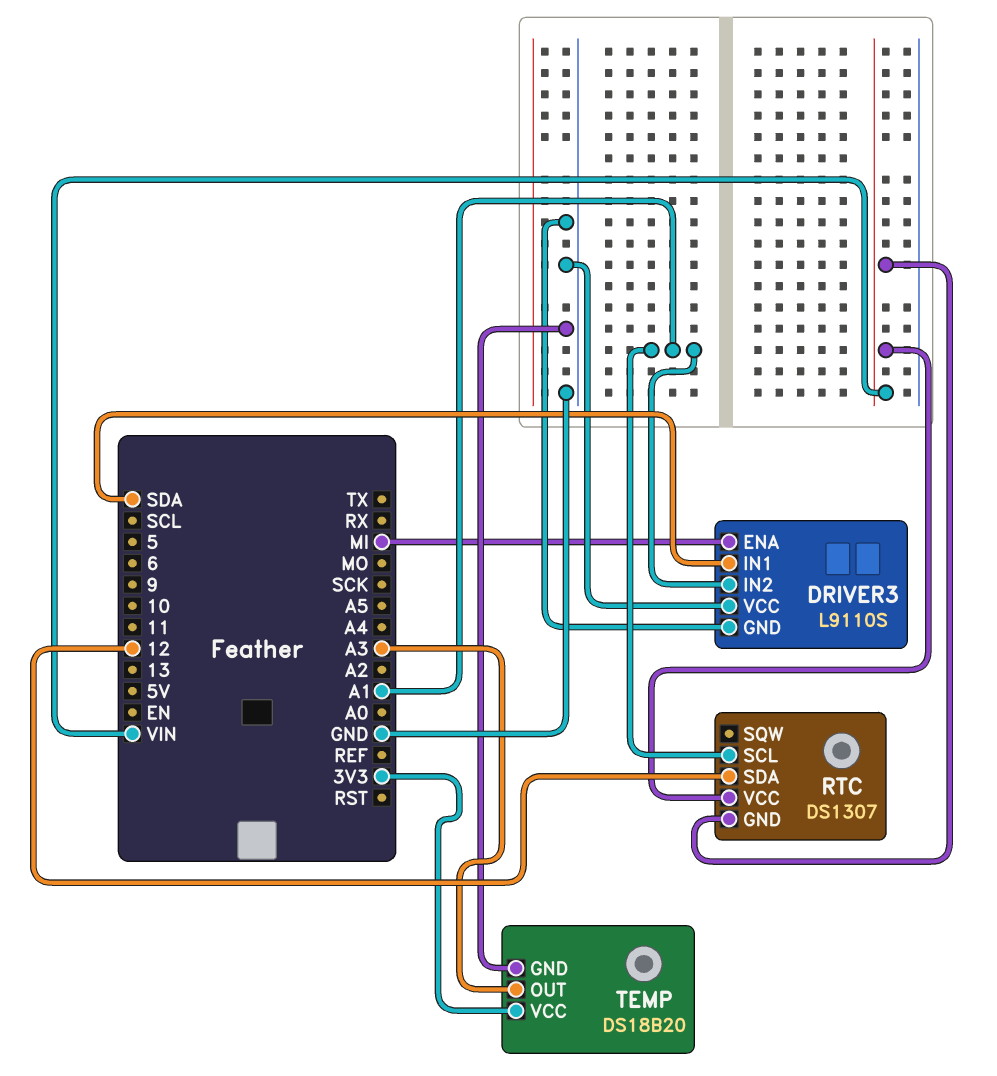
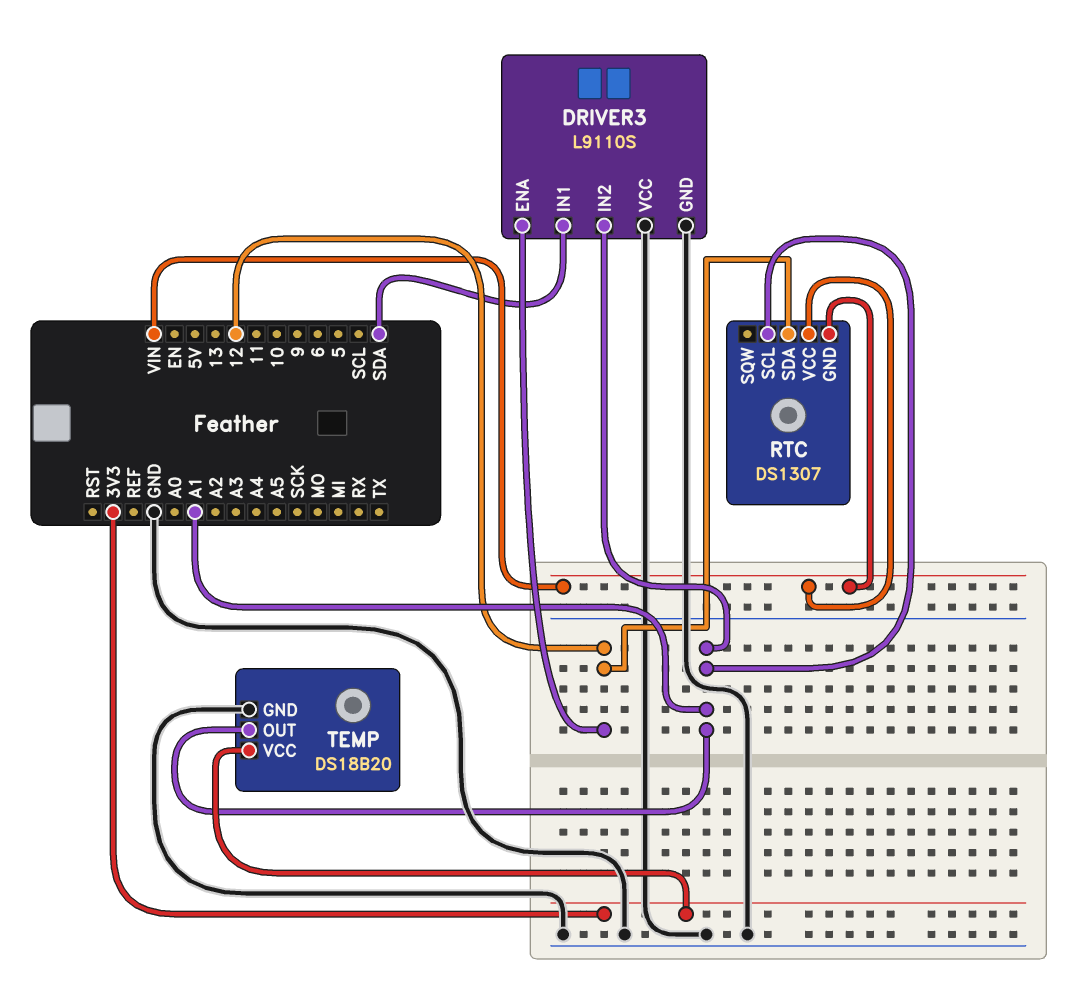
DRIVER3 pin ENA: MI -> 12
TEMP pin OUT: A3 -> A1

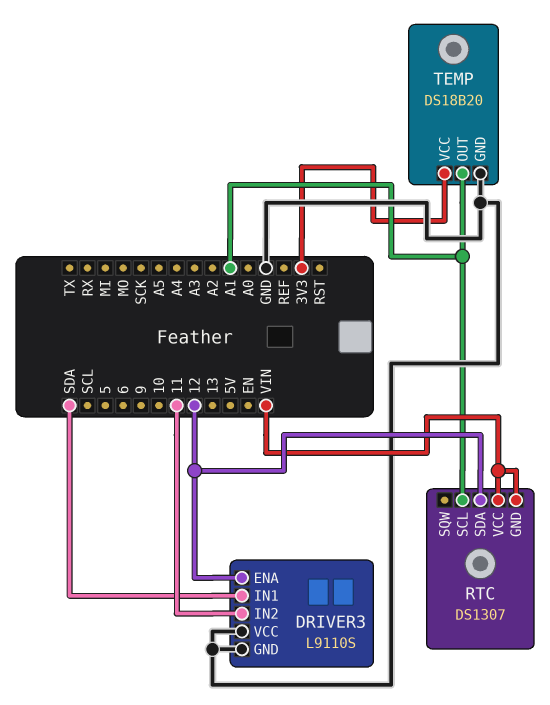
DRIVER3 pin IN2: A1 -> 11

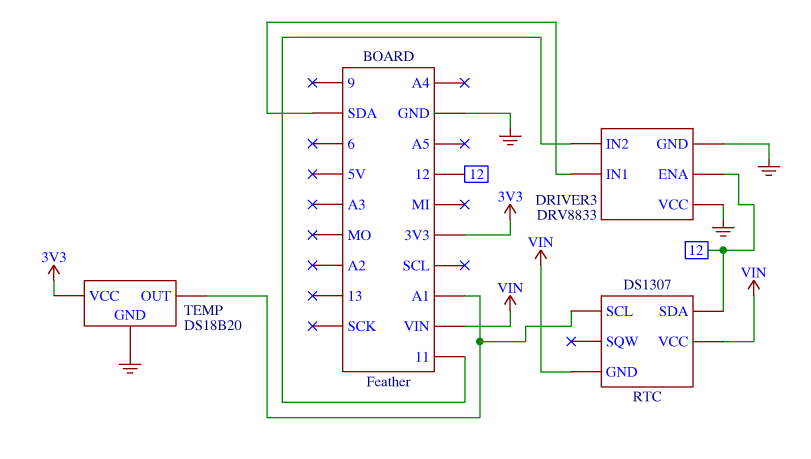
DRIVER3: L9110S -> DRV8833

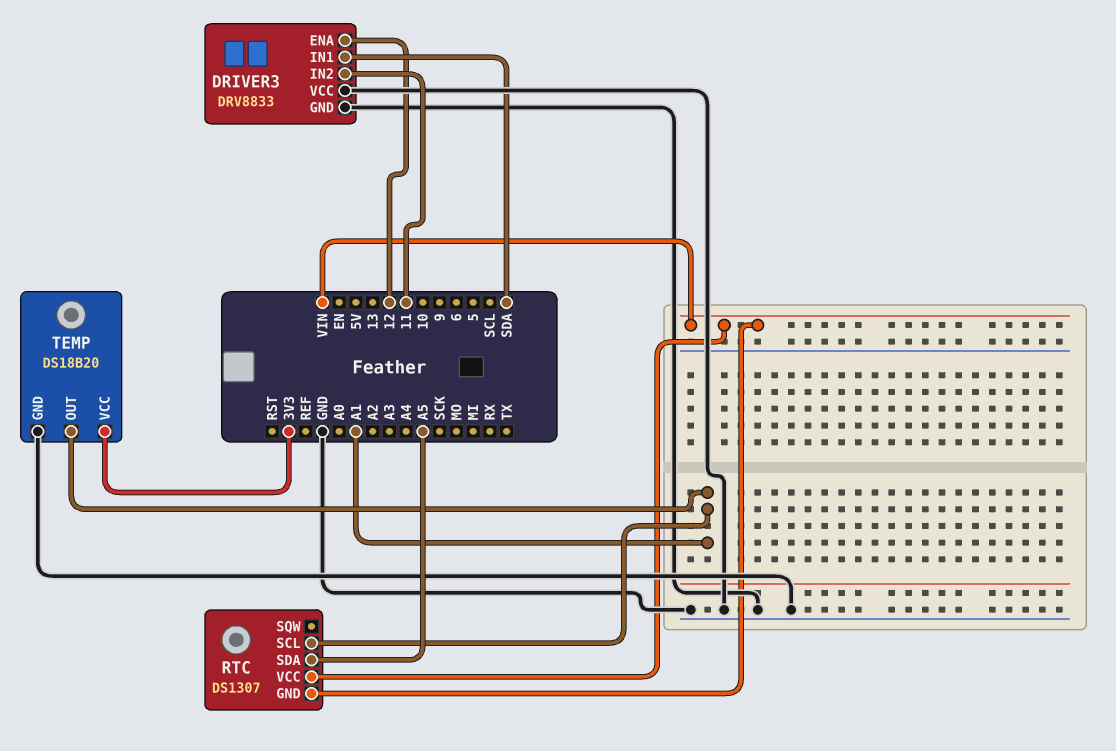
RTC pin SDA: 12 -> A5

